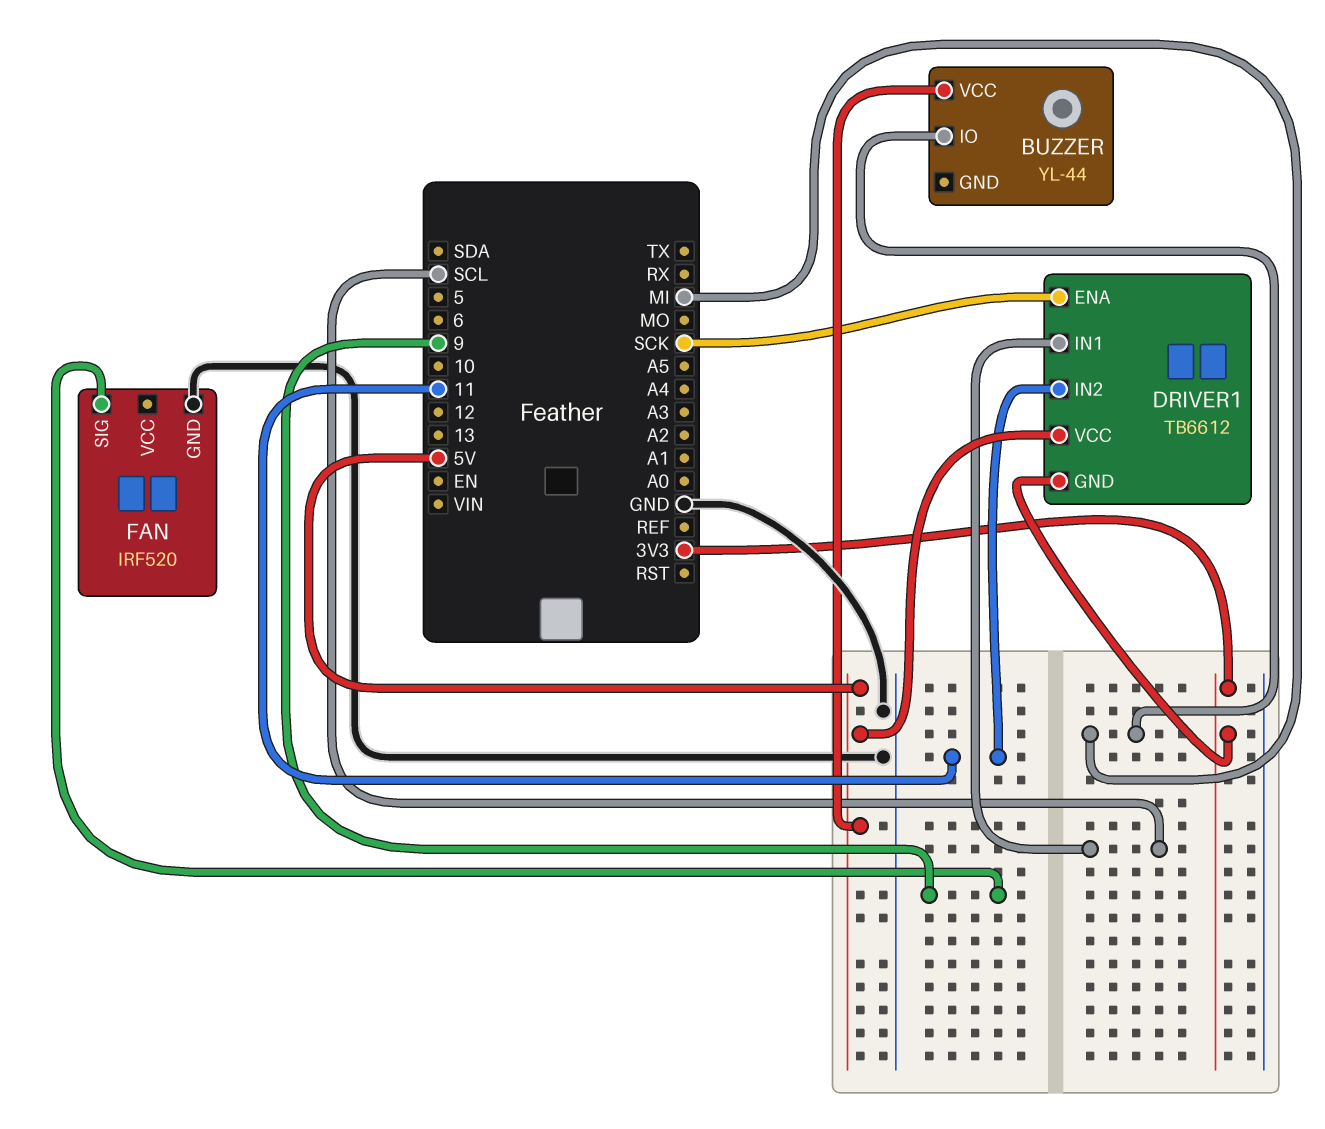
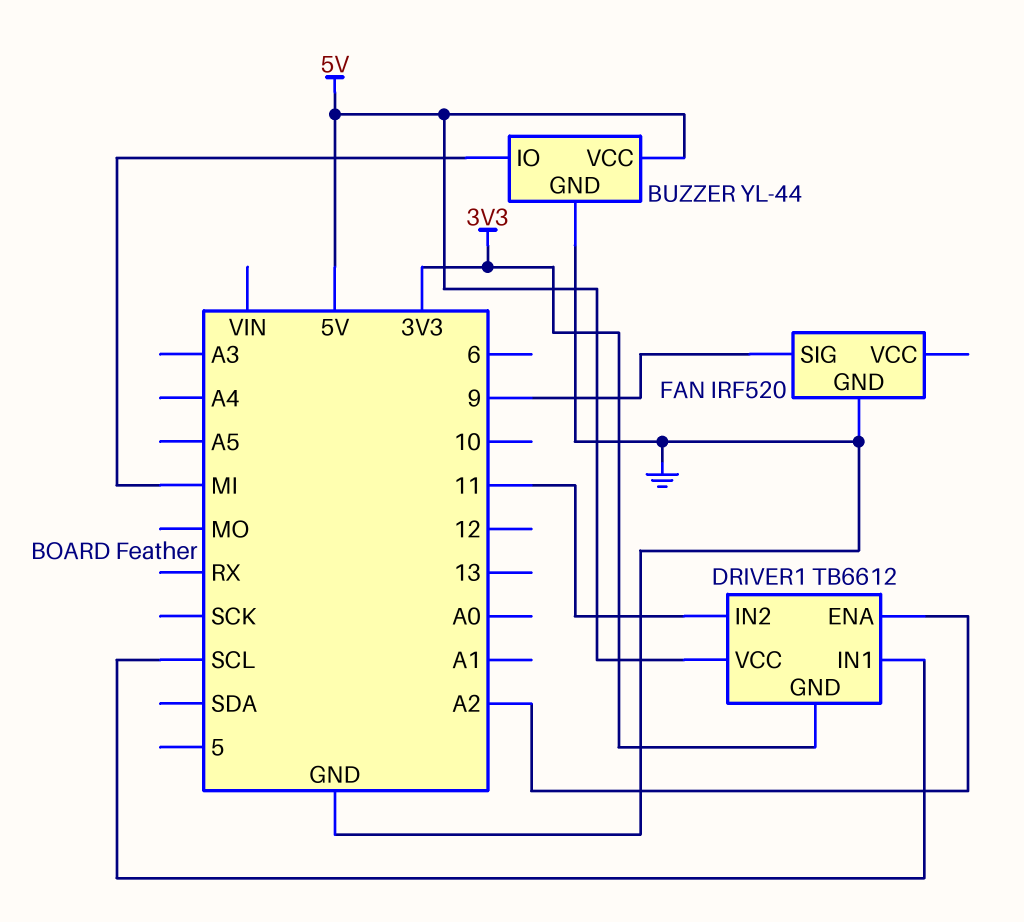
BUZZER pin GND: none -> GND
DRIVER1 pin ENA: SCK -> A2

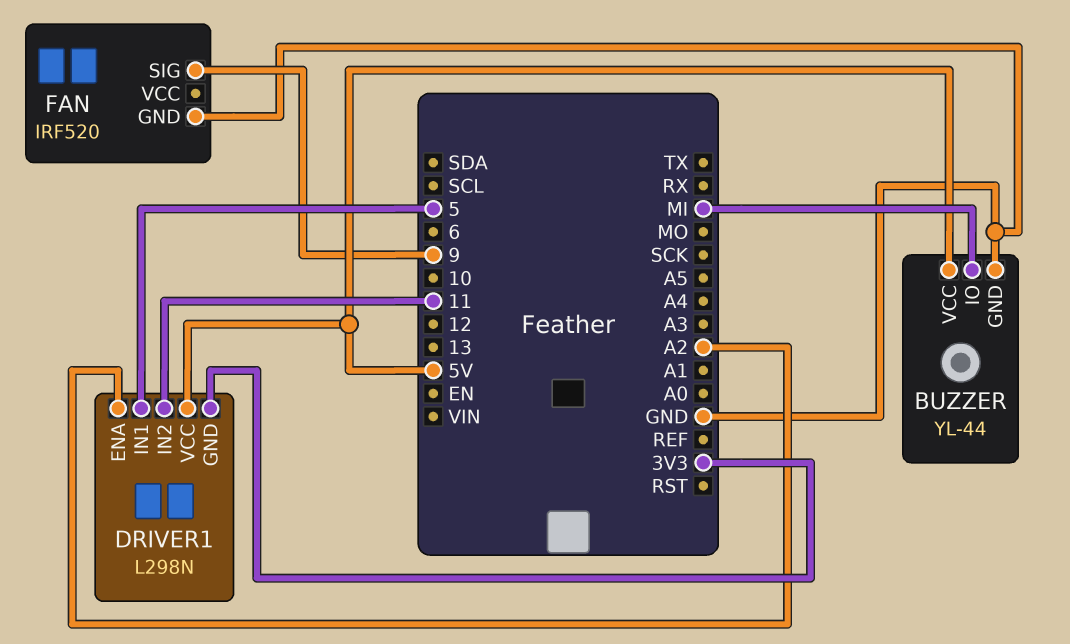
DRIVER1: TB6612 -> L298N
DRIVER1 pin IN1: SCL -> 5

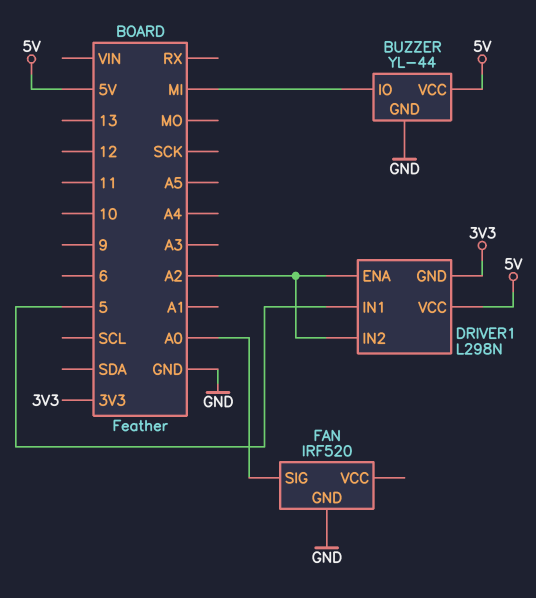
DRIVER1 pin IN2: 11 -> A2
FAN pin SIG: 9 -> A0

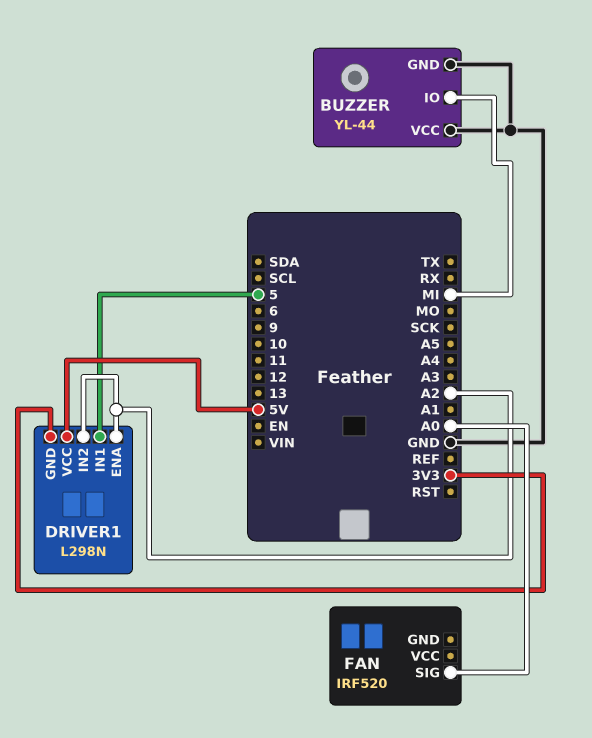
BUZZER pin VCC: 5V -> GND
FAN pin GND: GND -> none

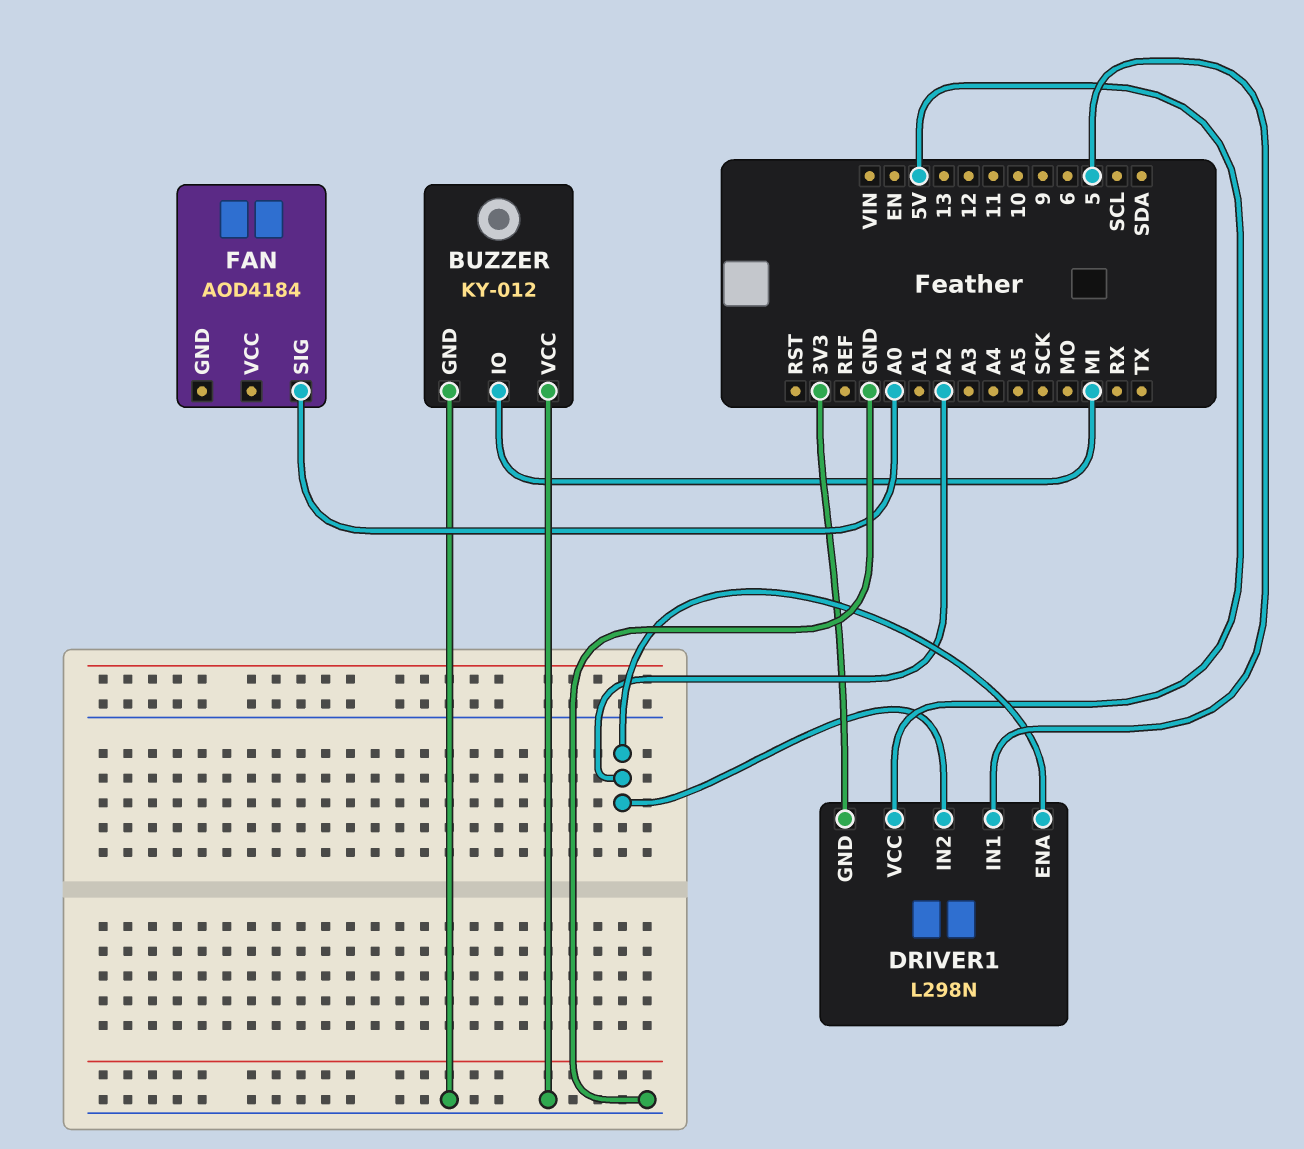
BUZZER: YL-44 -> KY-012
FAN: IRF520 -> AOD4184

